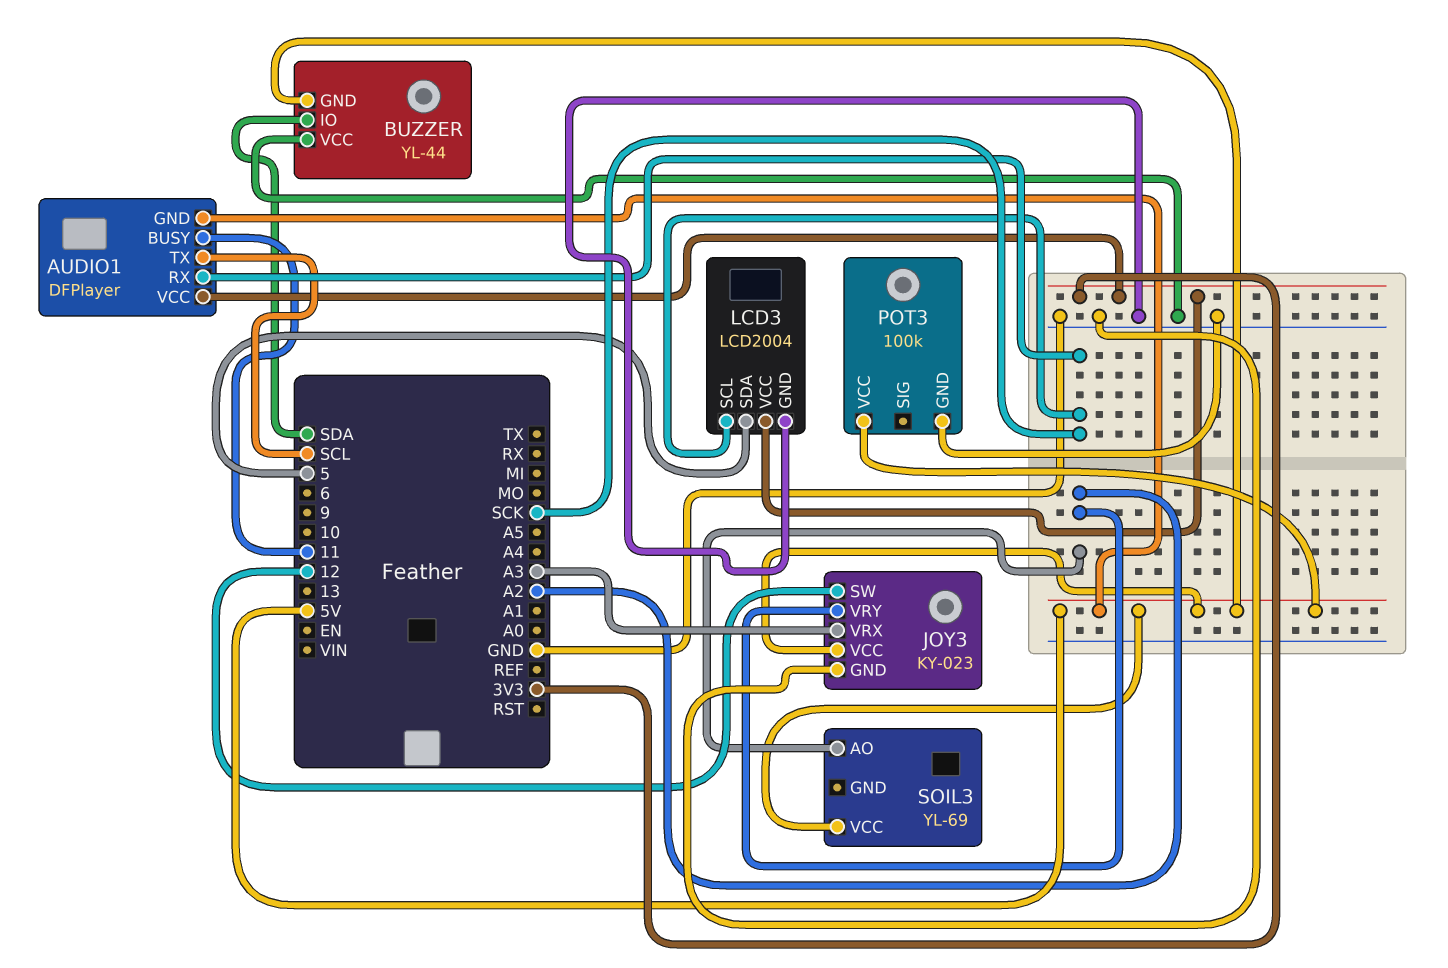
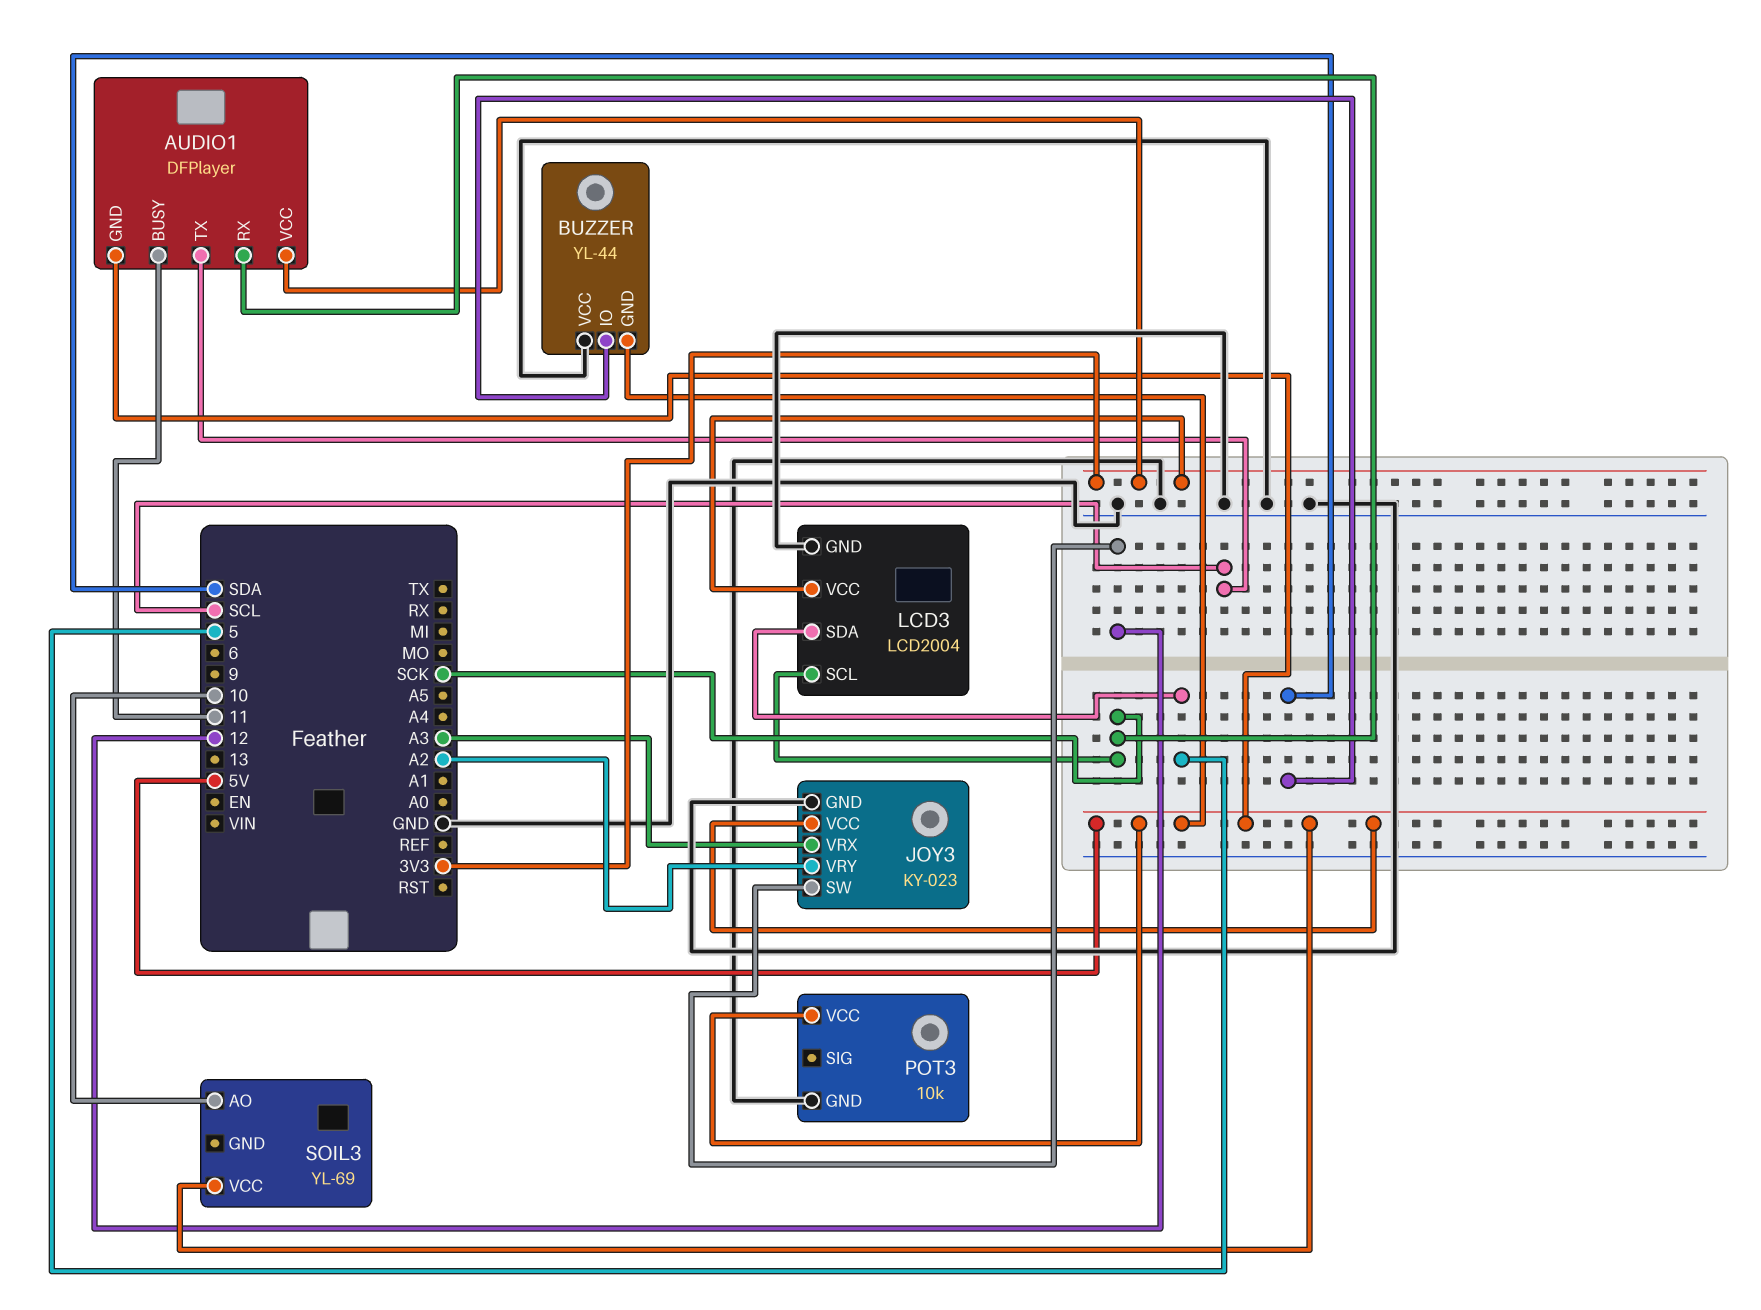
POT3: 100k -> 10k
SOIL3 pin AO: A2 -> 10

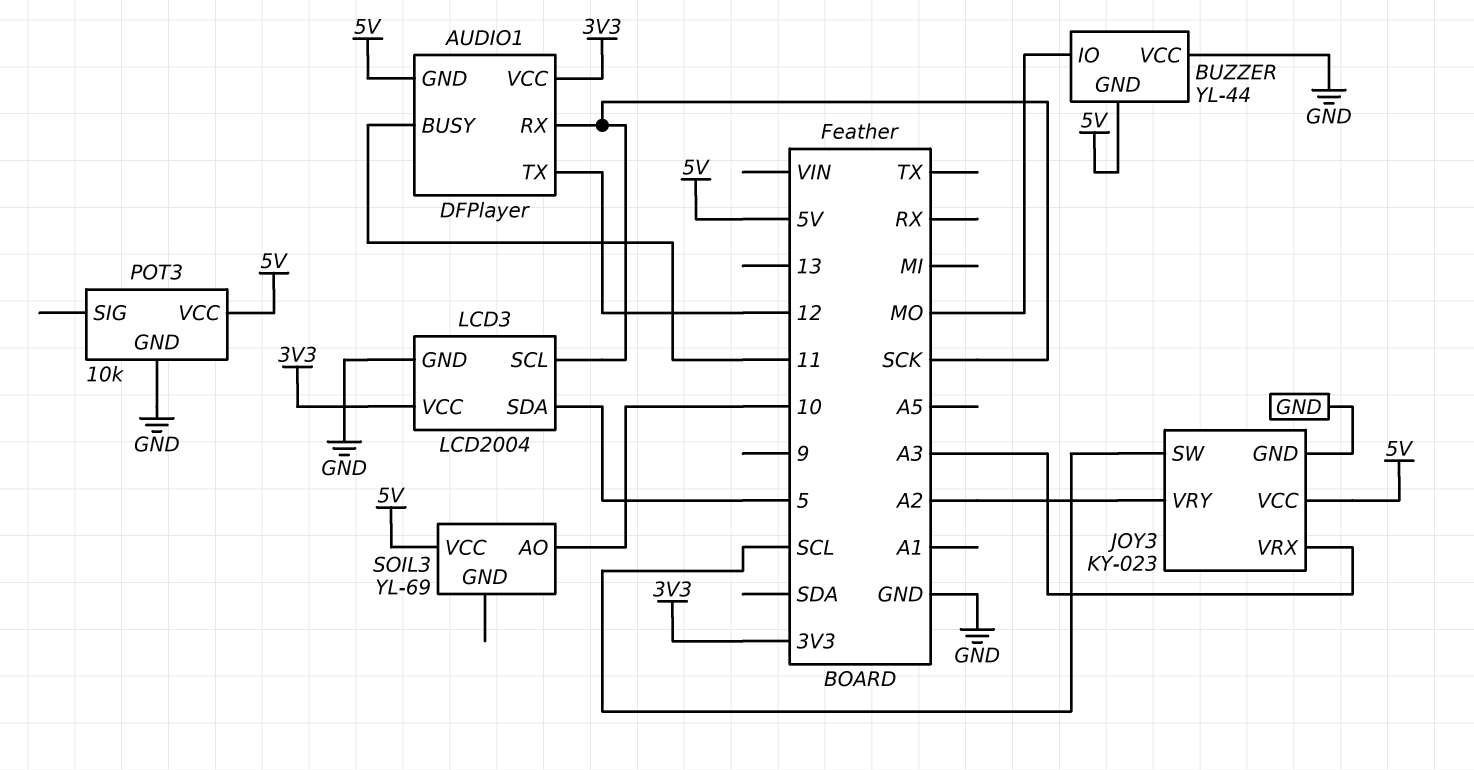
AUDIO1 pin TX: SCL -> 12
BUZZER pin IO: SDA -> MO
JOY3 pin SW: 12 -> SCL

